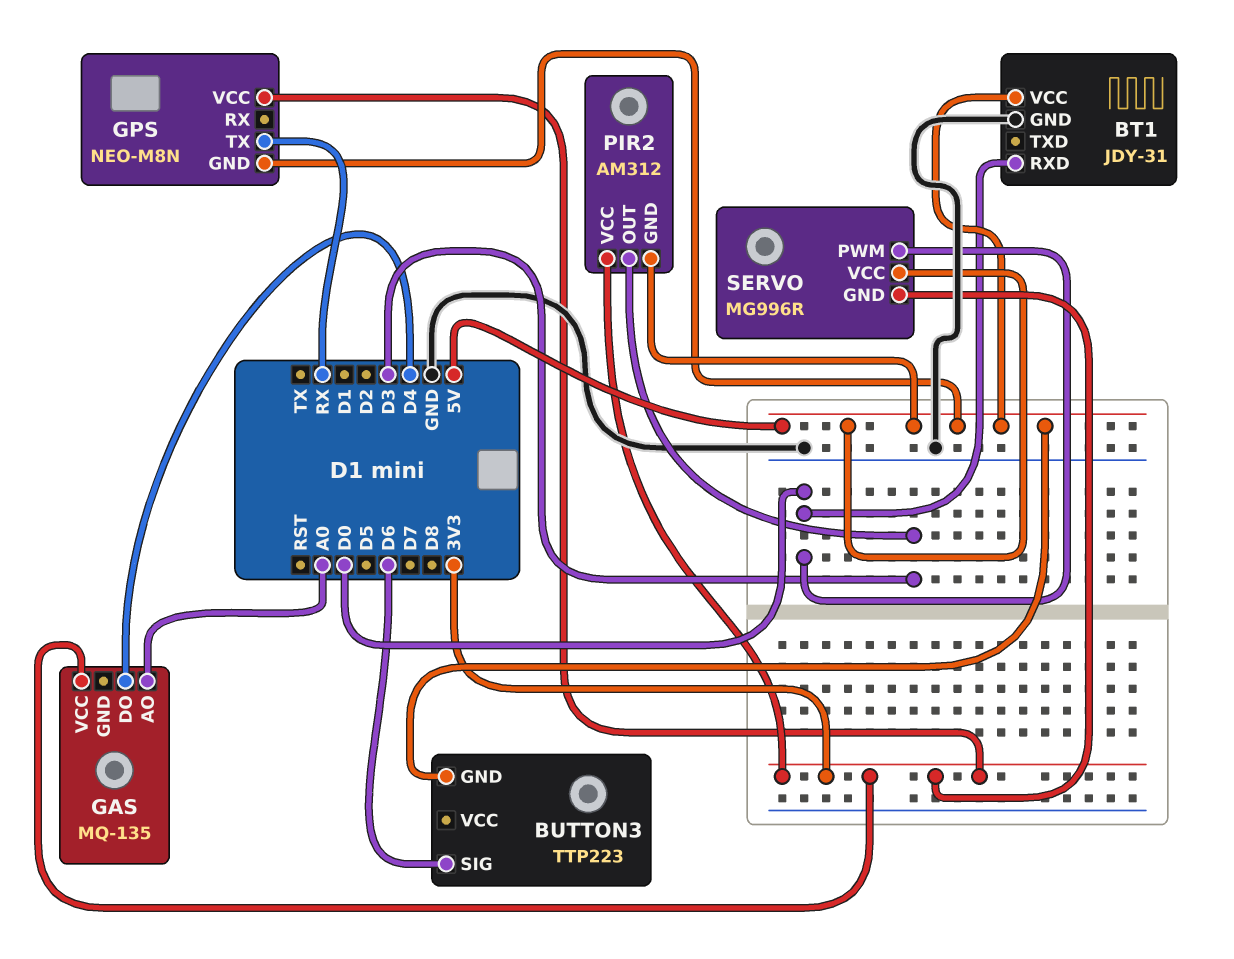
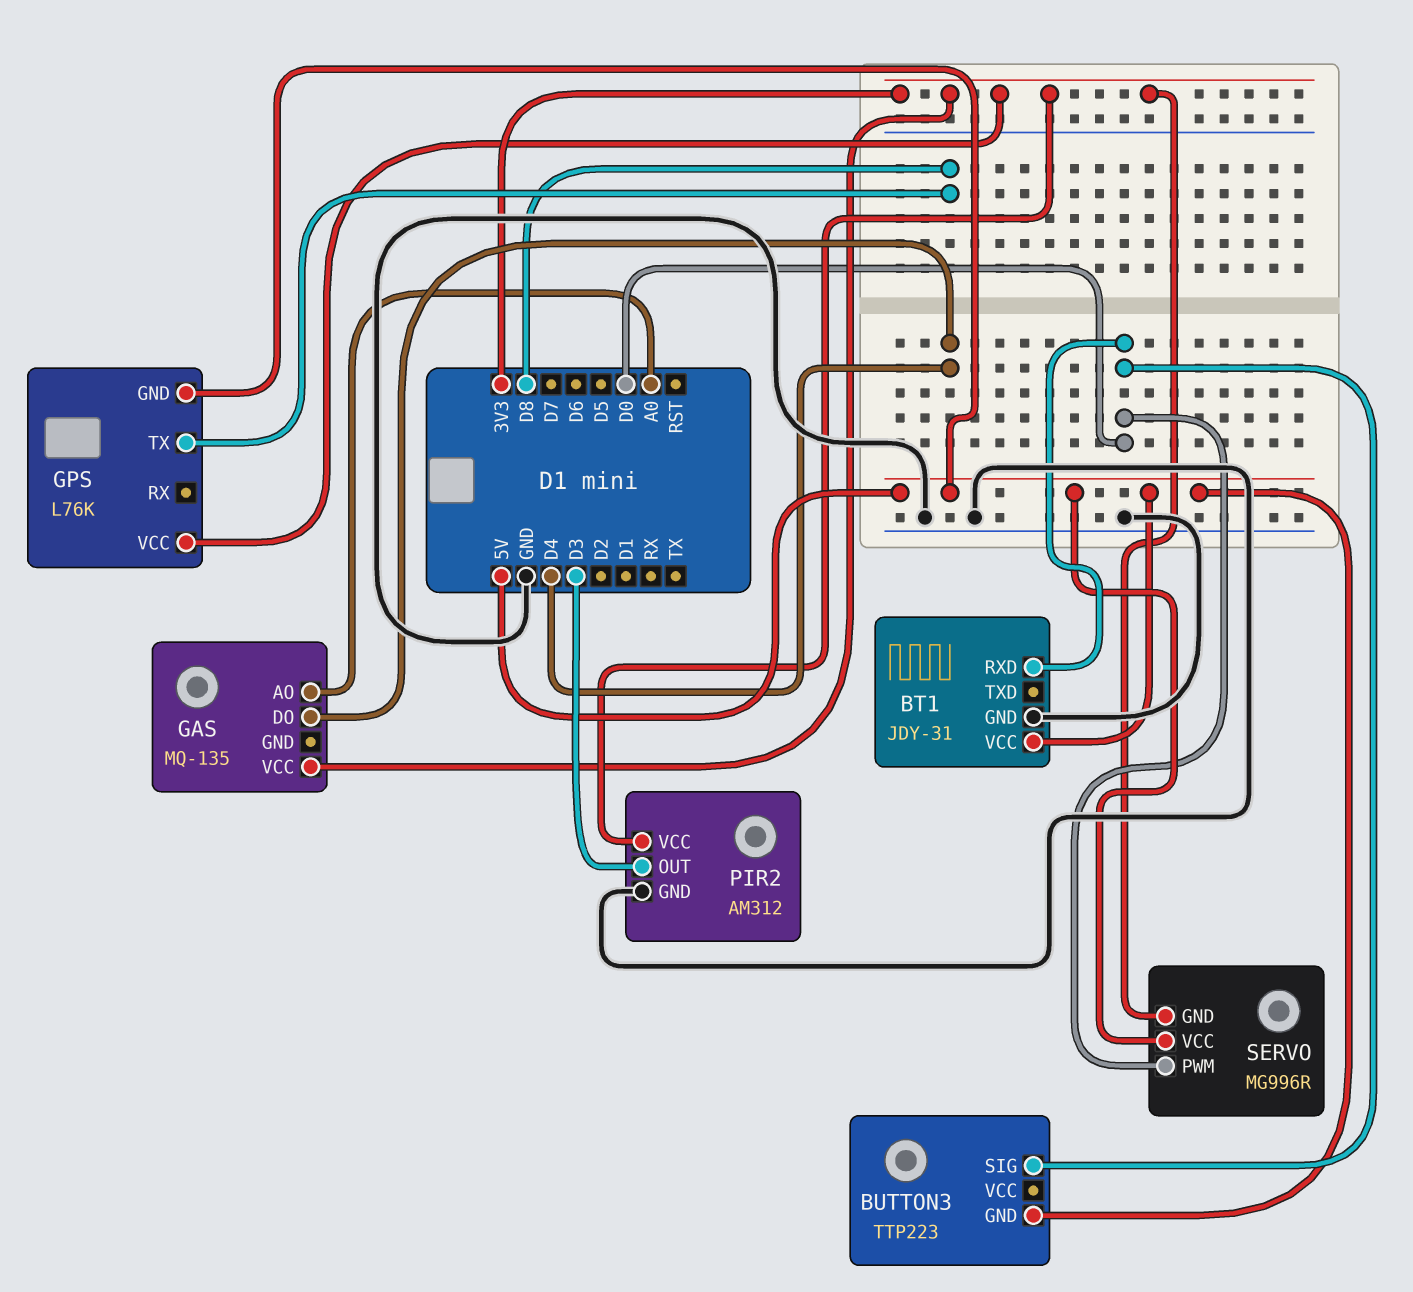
BUTTON3 pin SIG: D6 -> D0
GPS: NEO-M8N -> L76K
GPS pin TX: RX -> D8
PIR2 pin GND: 5V -> GND

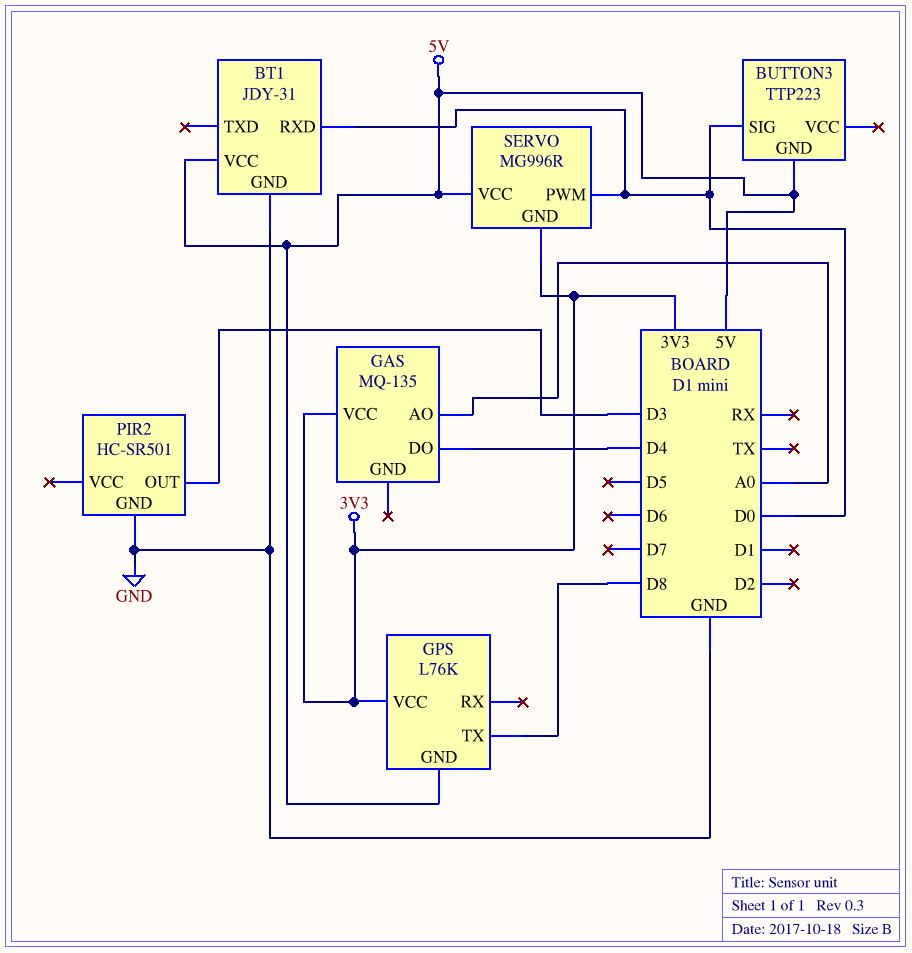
PIR2: AM312 -> HC-SR501
PIR2 pin VCC: 3V3 -> none

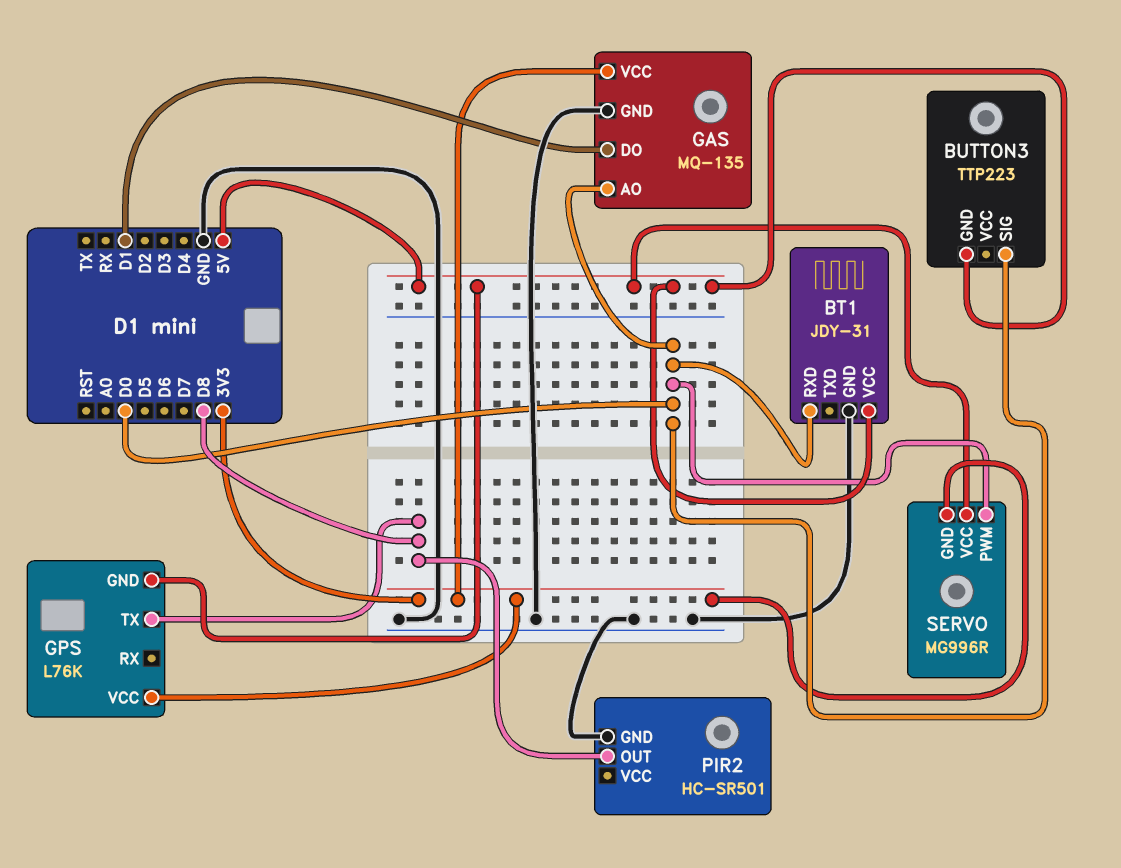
GAS pin AO: A0 -> D0
GAS pin DO: D4 -> D1
GAS pin GND: none -> GND
PIR2 pin OUT: D3 -> D8

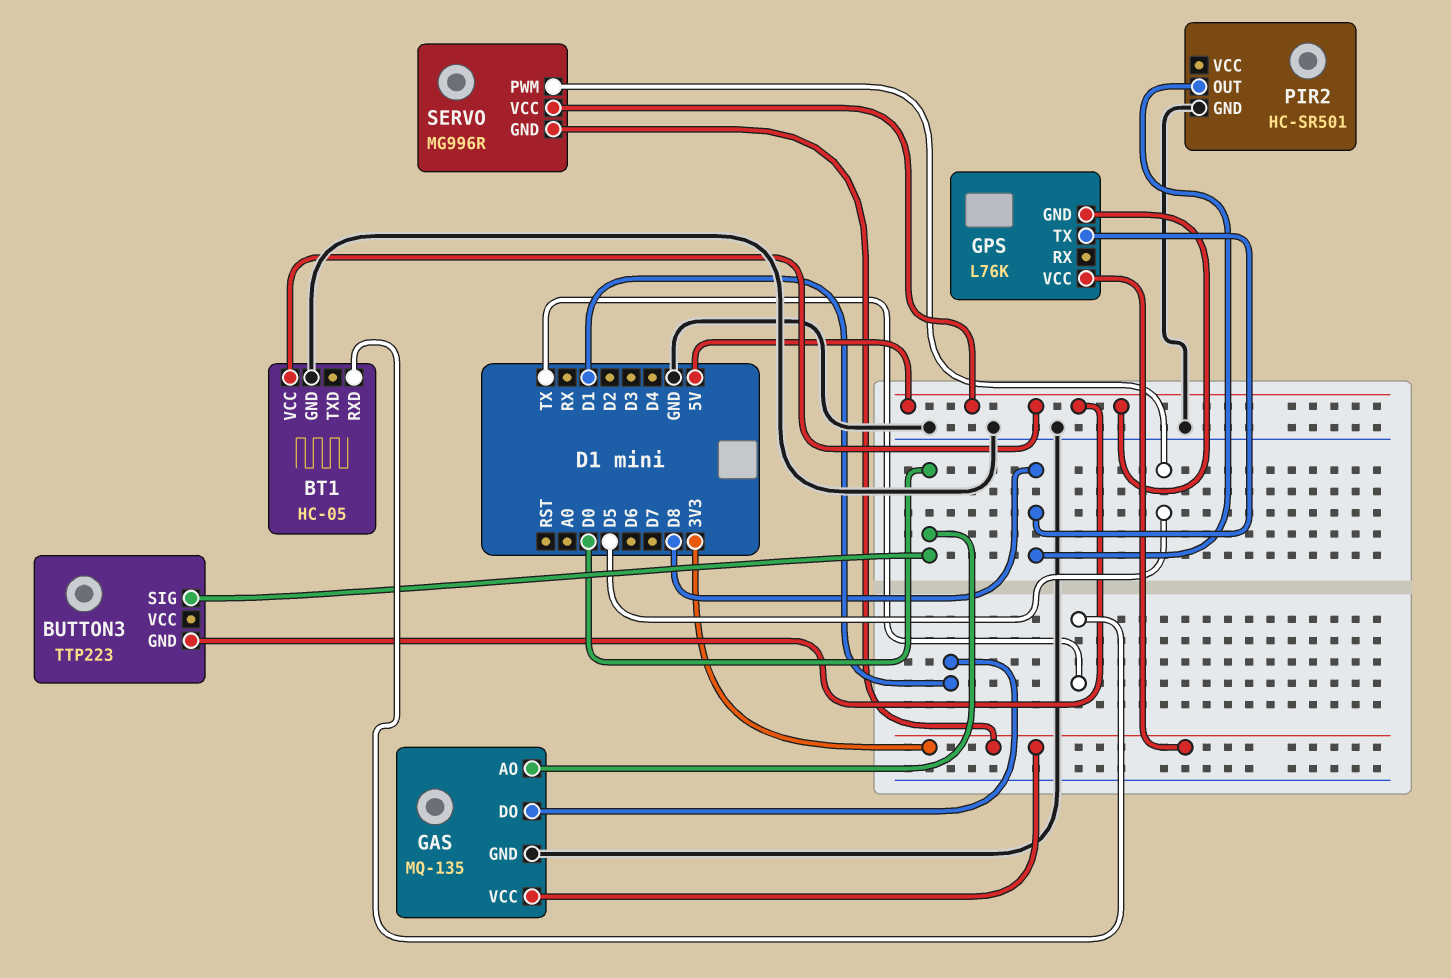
BT1: JDY-31 -> HC-05
BT1 pin RXD: D0 -> TX
SERVO pin PWM: D0 -> D5

